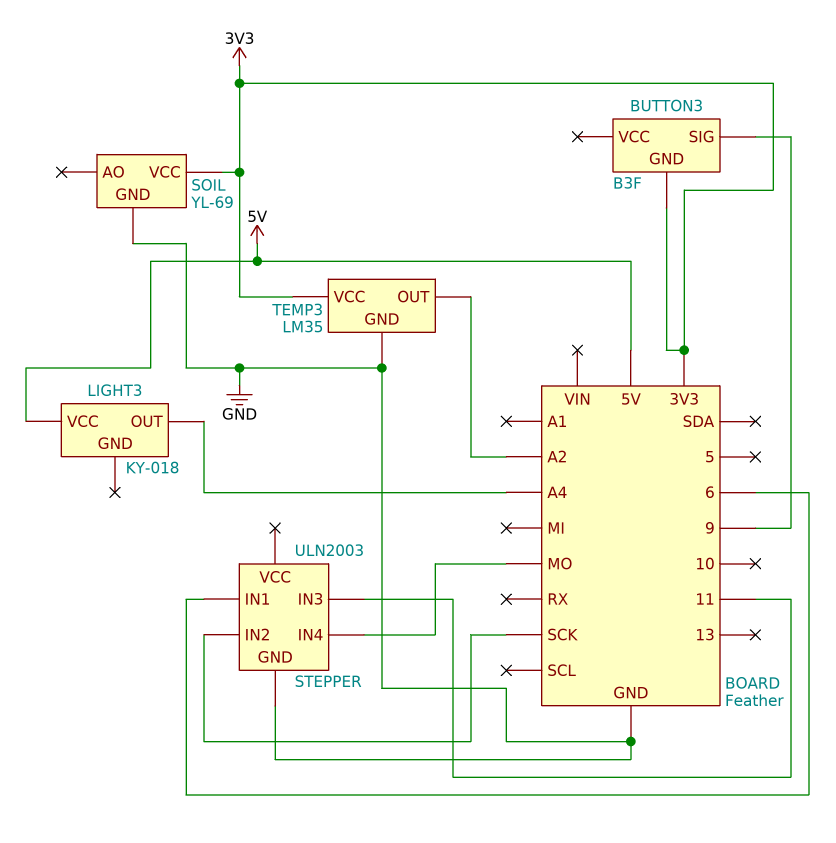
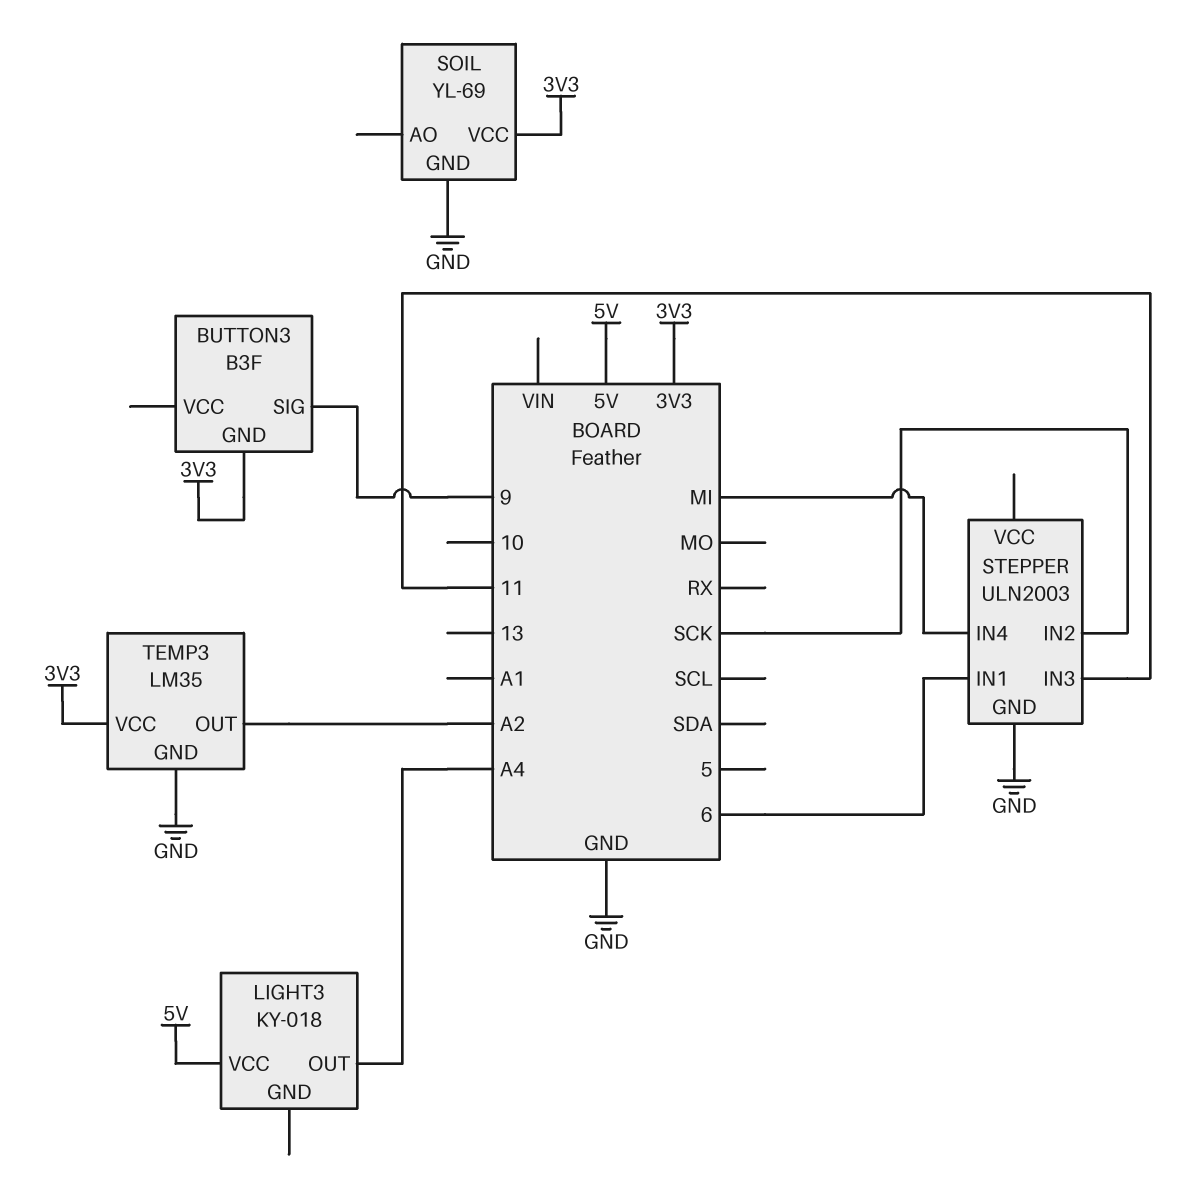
STEPPER pin IN4: MO -> MI

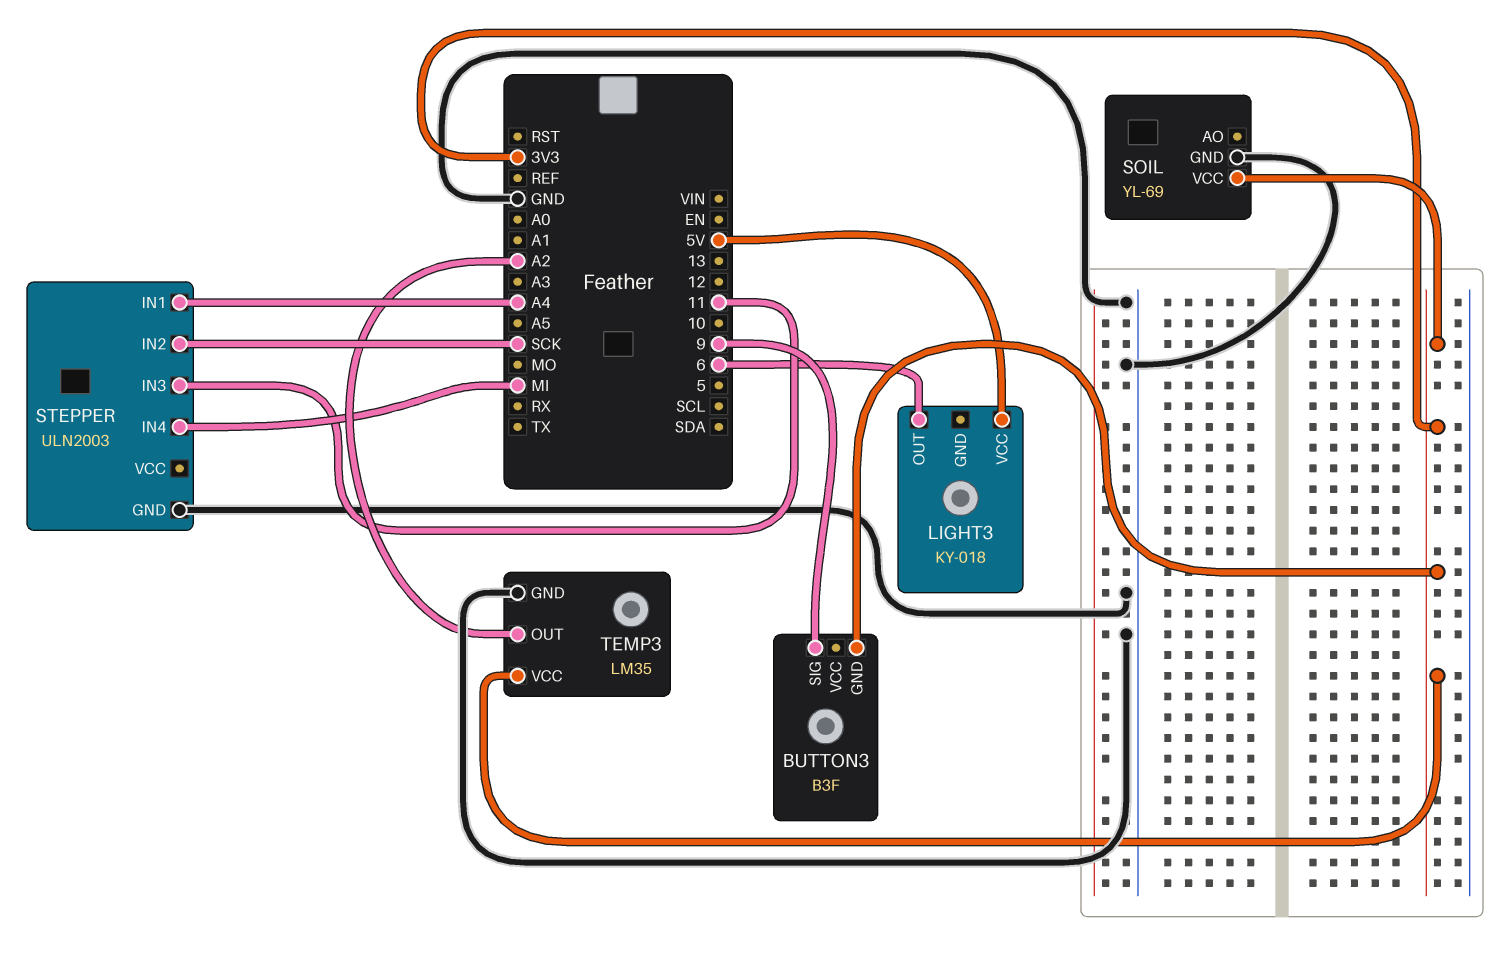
LIGHT3 pin OUT: A4 -> 6
STEPPER pin IN1: 6 -> A4

